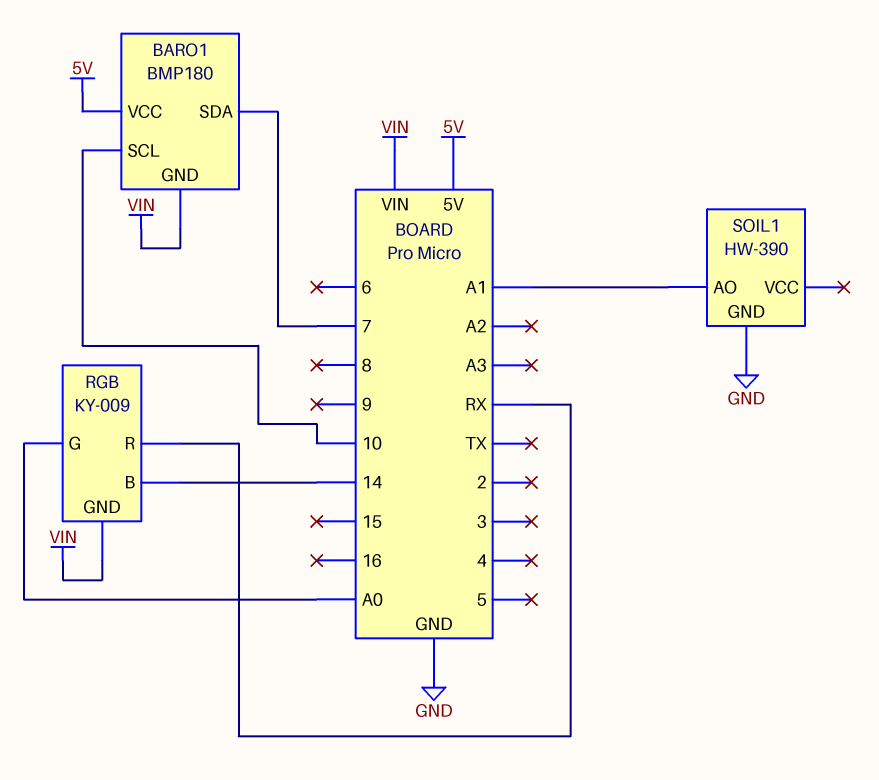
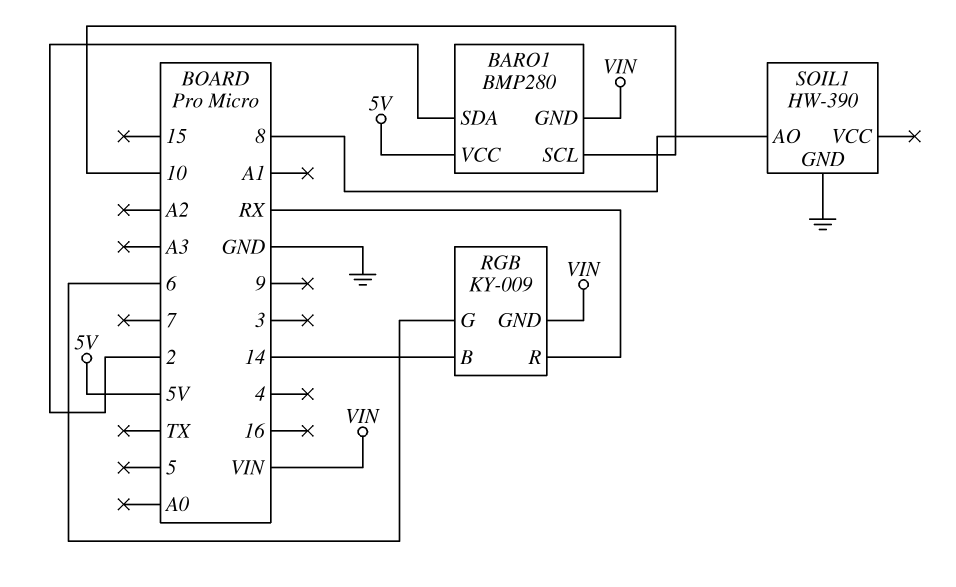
BARO1: BMP180 -> BMP280
BARO1 pin SDA: 7 -> 2
RGB pin G: A0 -> 6
SOIL1 pin AO: A1 -> 8

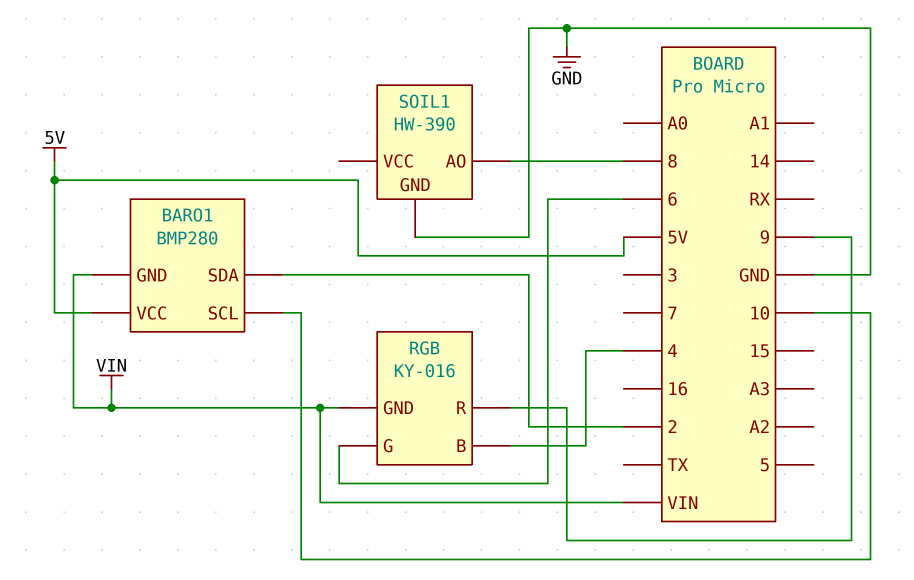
RGB: KY-009 -> KY-016
RGB pin B: 14 -> 4
RGB pin R: RX -> 9

